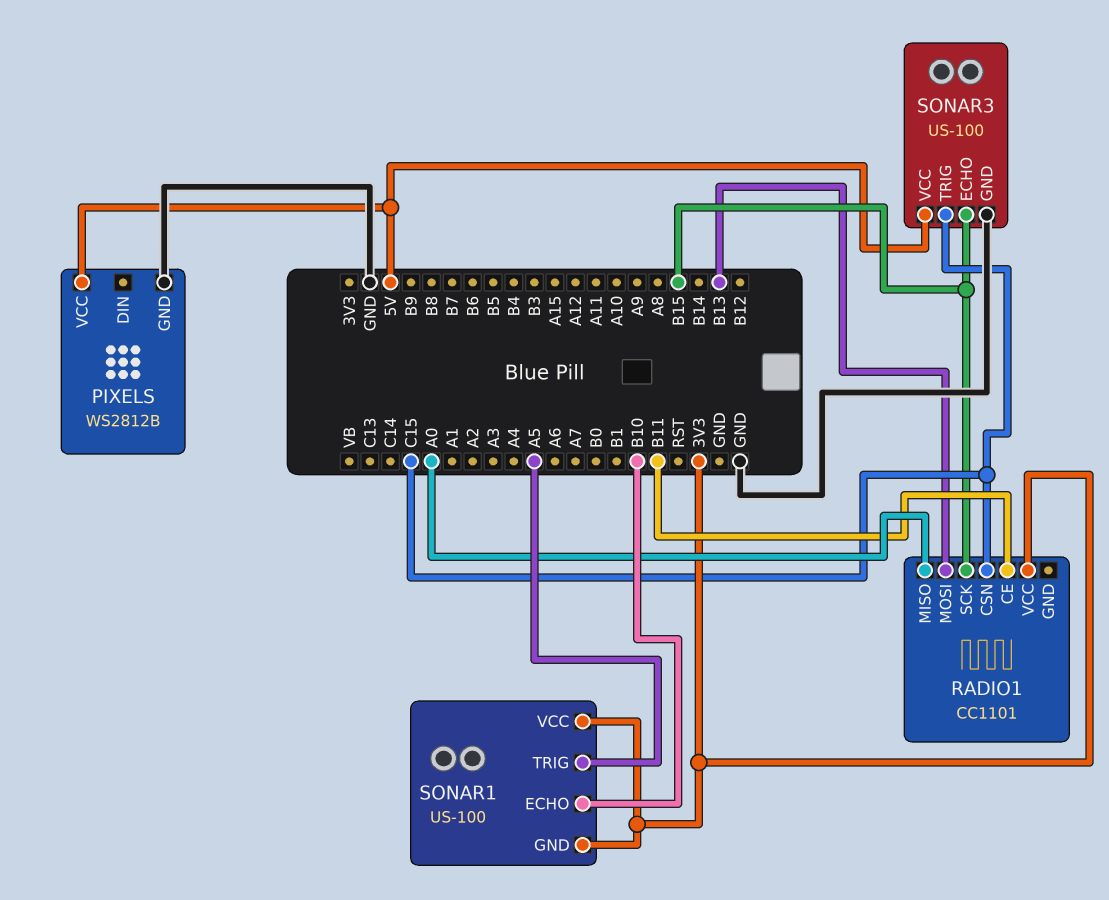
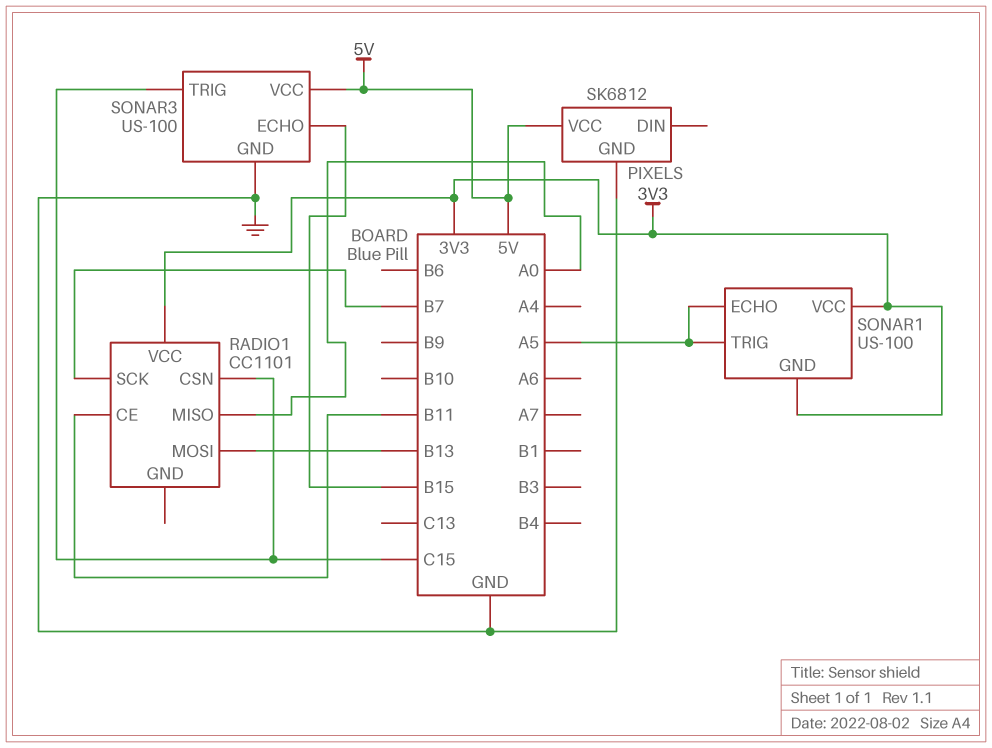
PIXELS: WS2812B -> SK6812
RADIO1 pin SCK: B15 -> B7
SONAR1 pin ECHO: B10 -> A5

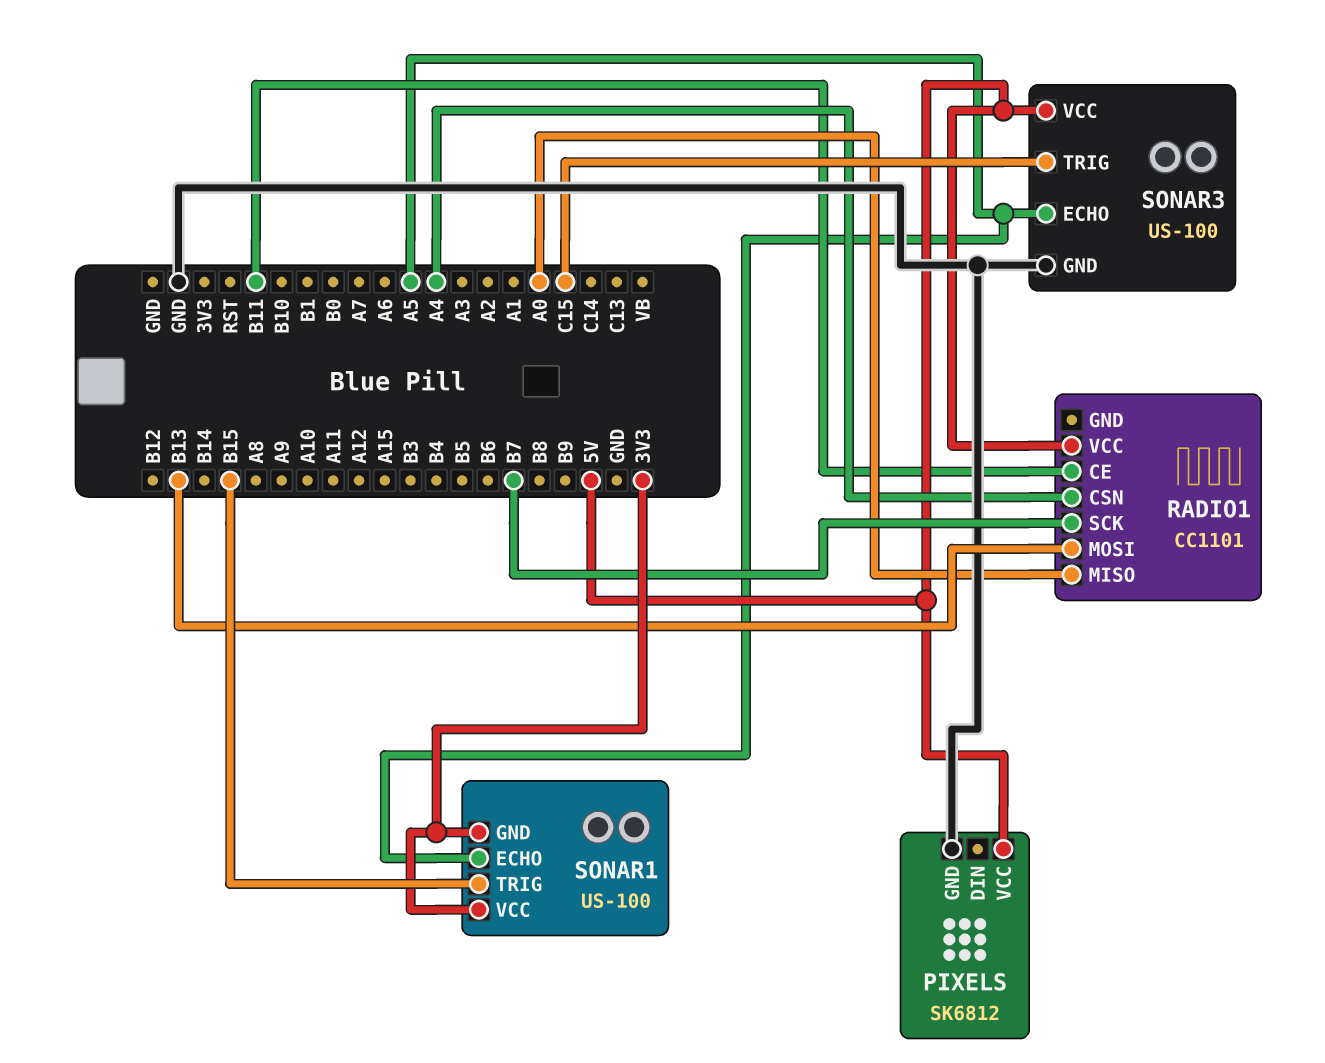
RADIO1 pin CSN: C15 -> A4
RADIO1 pin VCC: 3V3 -> 5V
SONAR1 pin TRIG: A5 -> B15
SONAR3 pin ECHO: B15 -> A5

